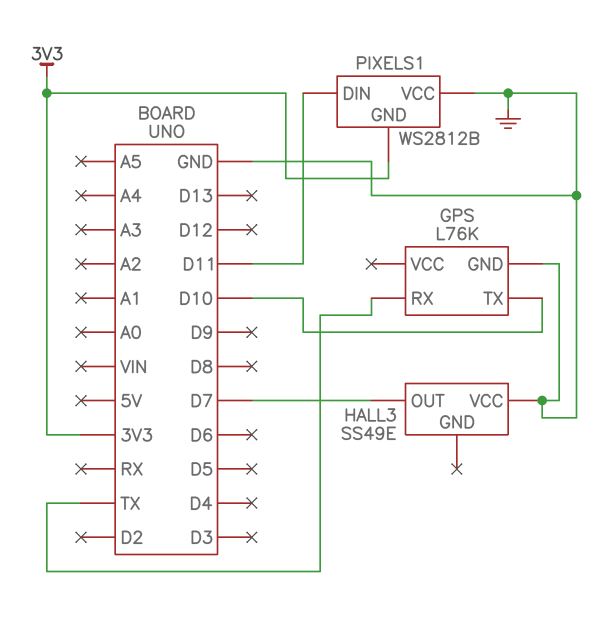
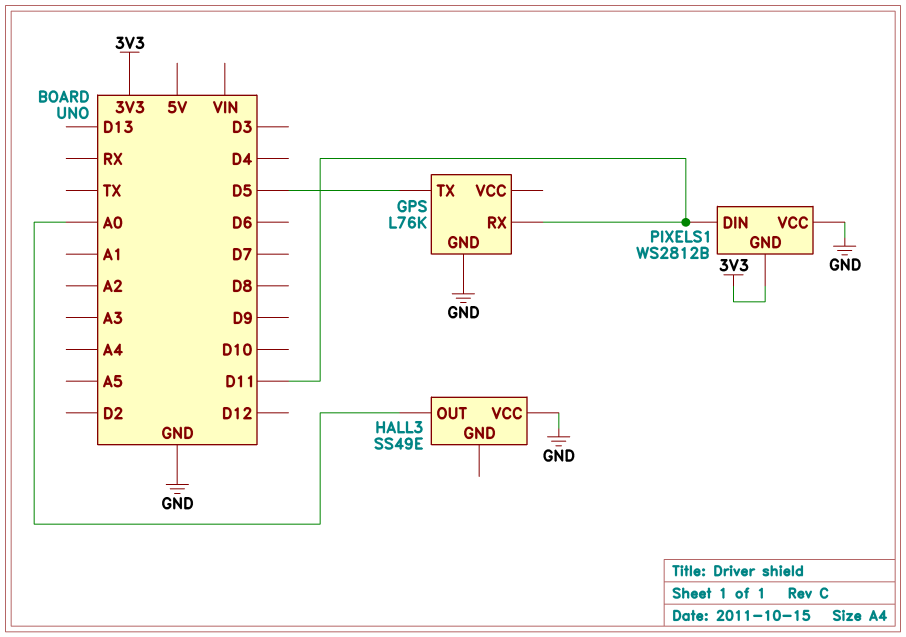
GPS pin RX: TX -> D11
GPS pin TX: D10 -> D5
HALL3 pin OUT: D7 -> A0

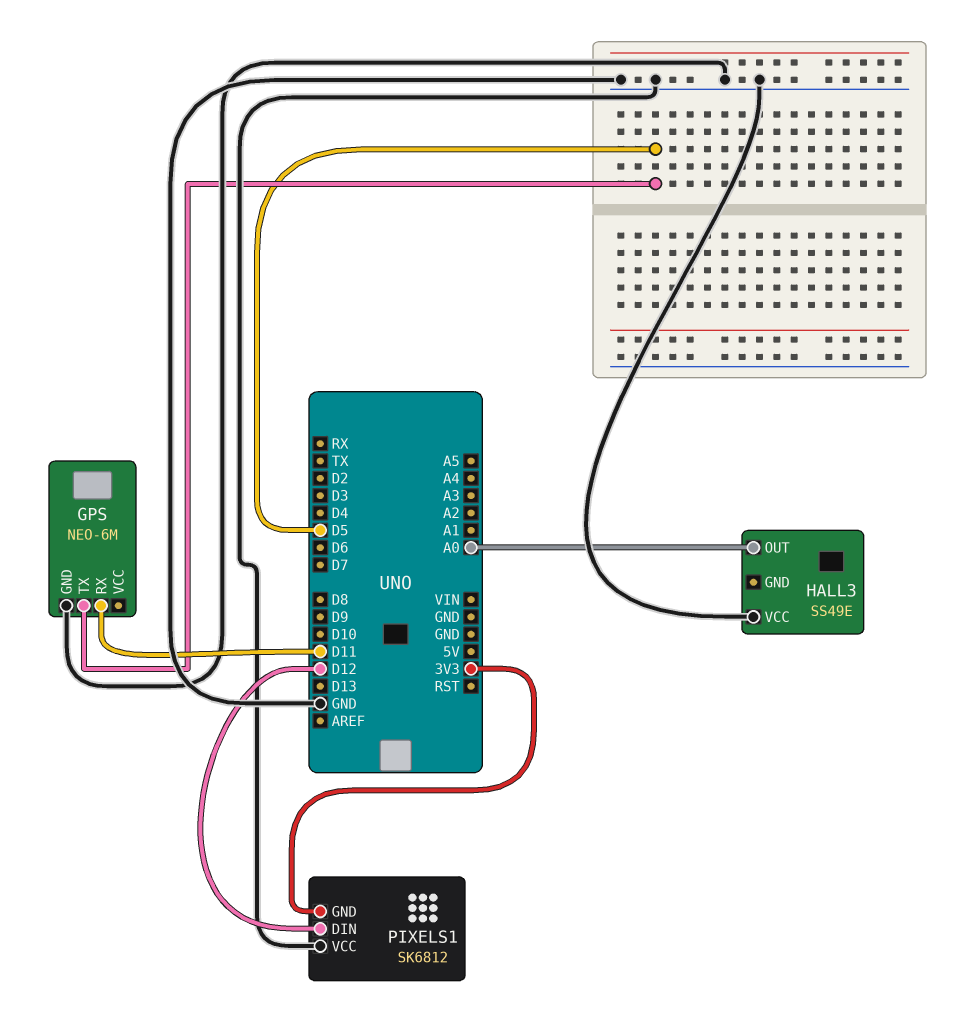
GPS: L76K -> NEO-6M
PIXELS1: WS2812B -> SK6812
PIXELS1 pin DIN: D11 -> D12

